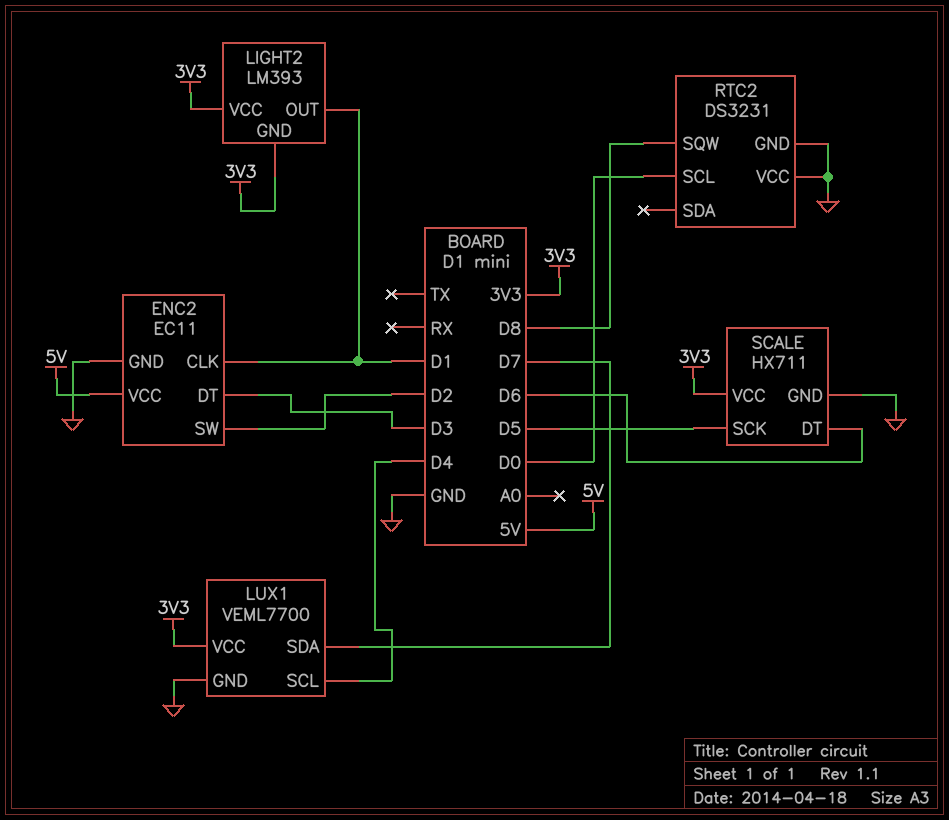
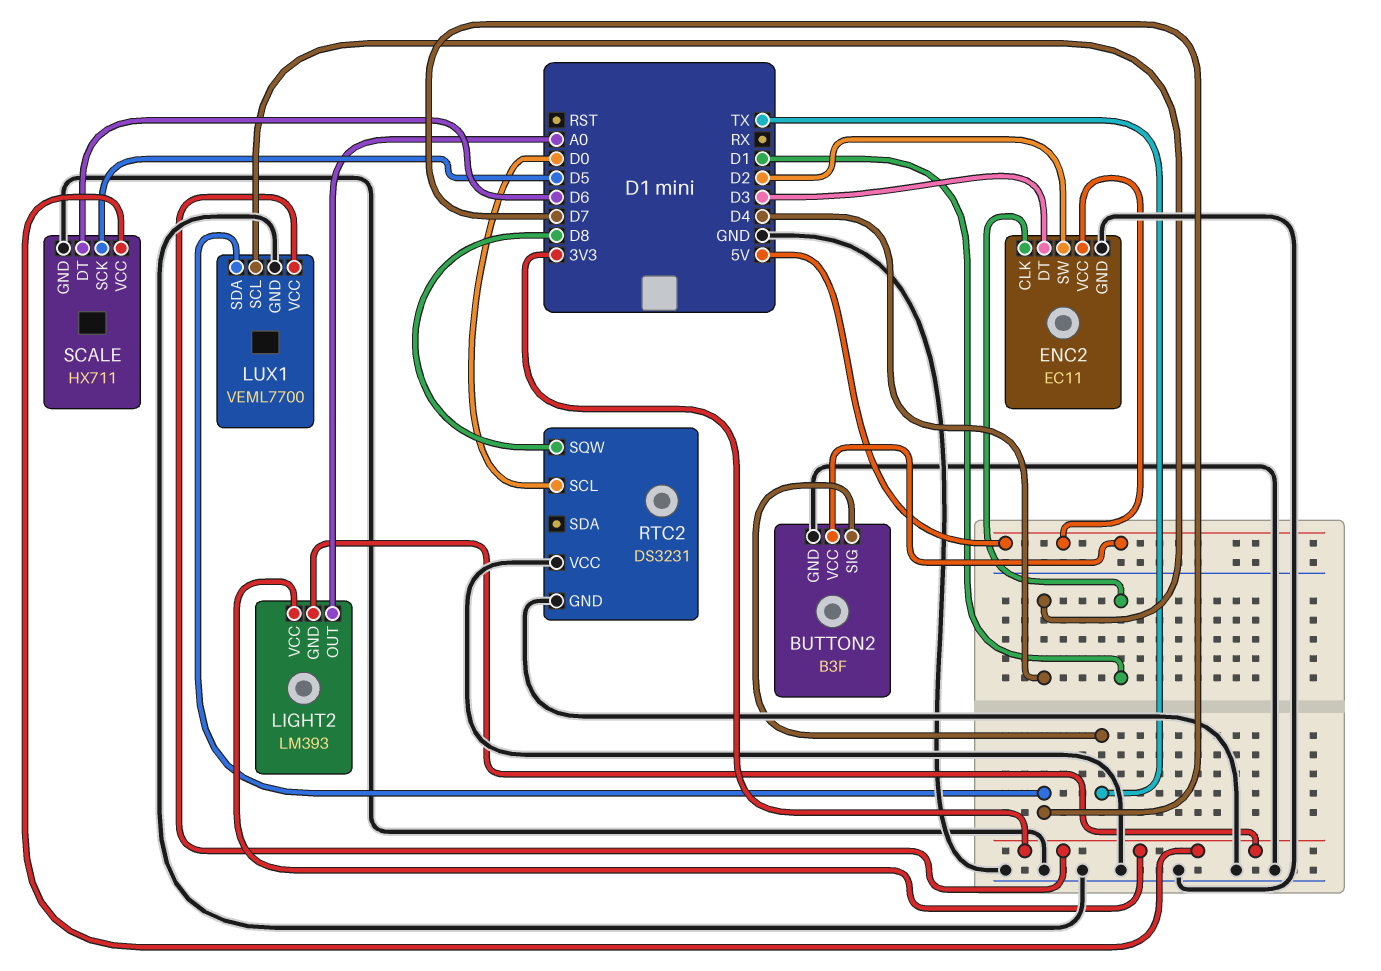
BUTTON2: none -> B3F
BUTTON2 pin GND: none -> GND
BUTTON2 pin SIG: none -> TX
BUTTON2 pin VCC: none -> 5V
LIGHT2 pin OUT: D1 -> A0

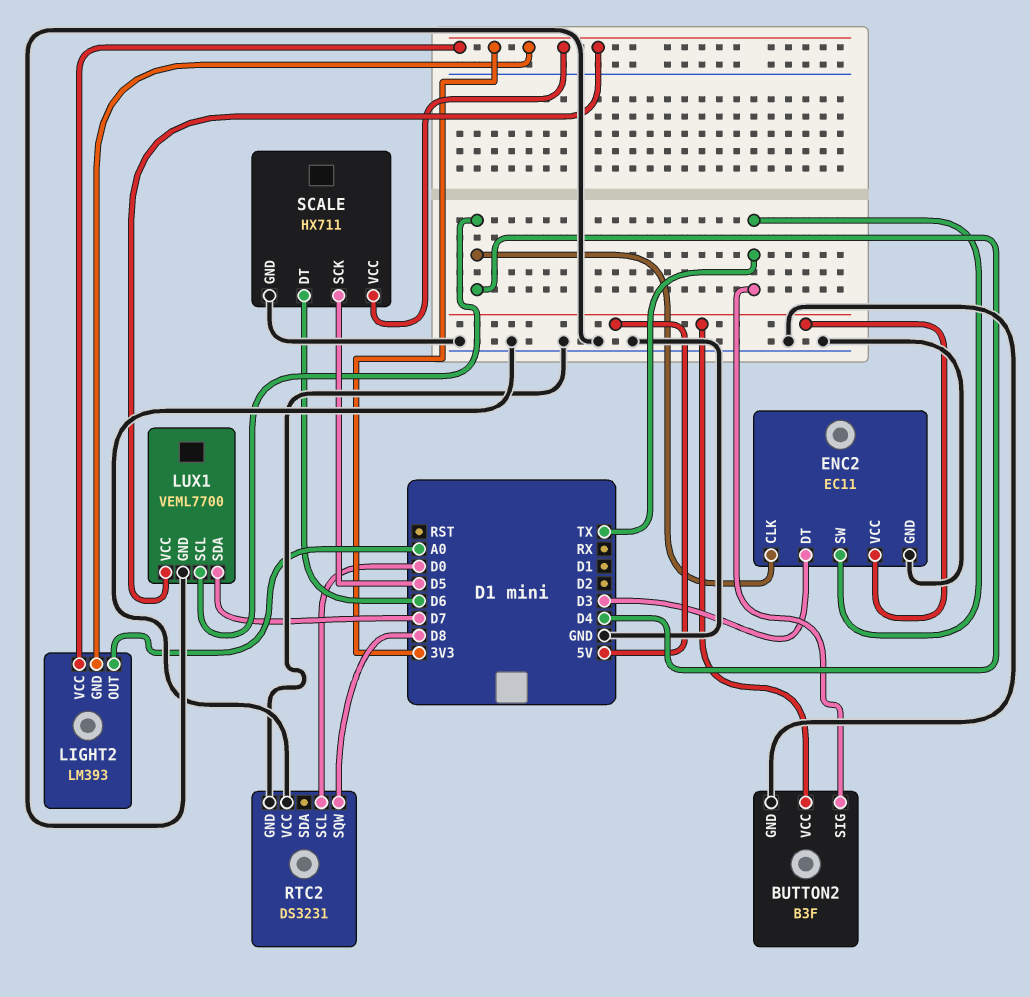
ENC2 pin CLK: D1 -> D4
ENC2 pin SW: D2 -> TX

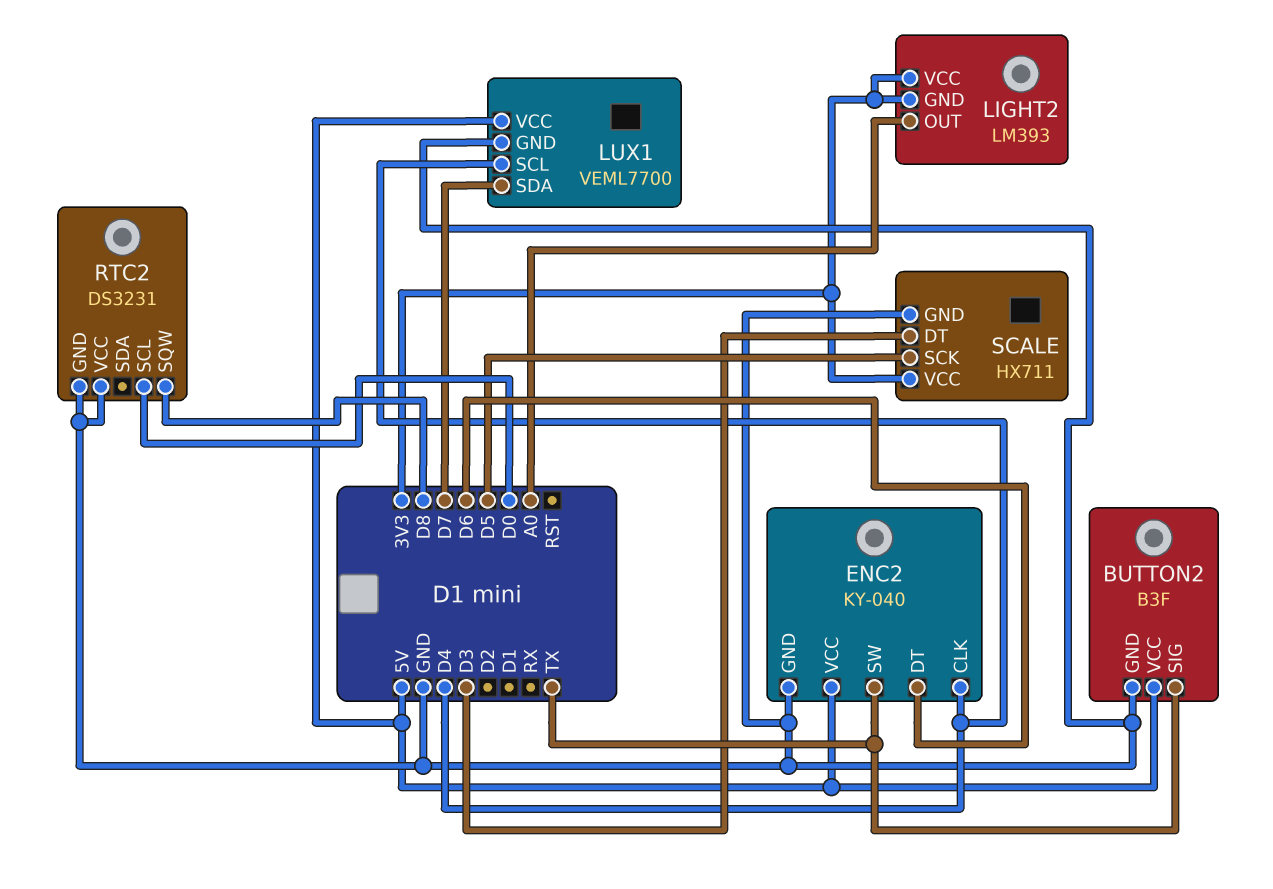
ENC2: EC11 -> KY-040
ENC2 pin DT: D3 -> D6
LUX1 pin VCC: 3V3 -> 5V
SCALE pin DT: D6 -> D3

